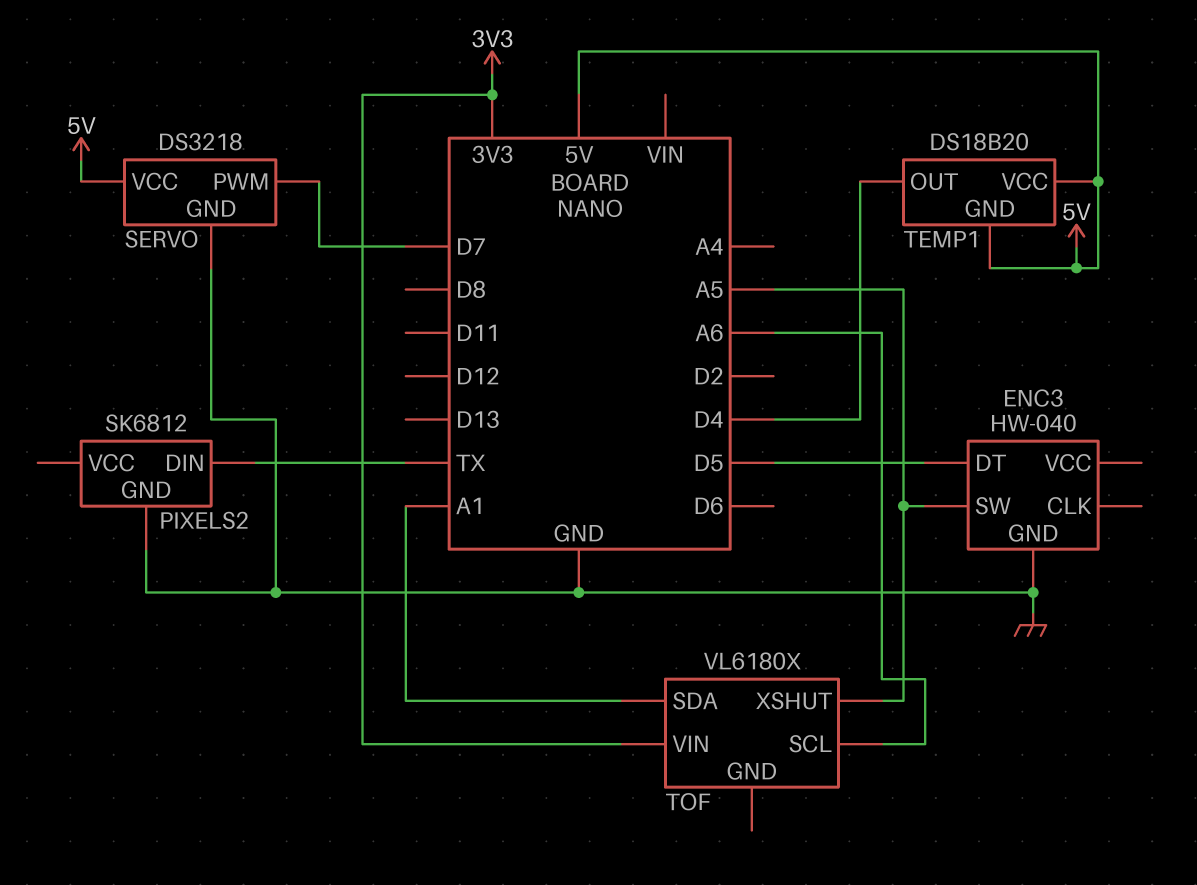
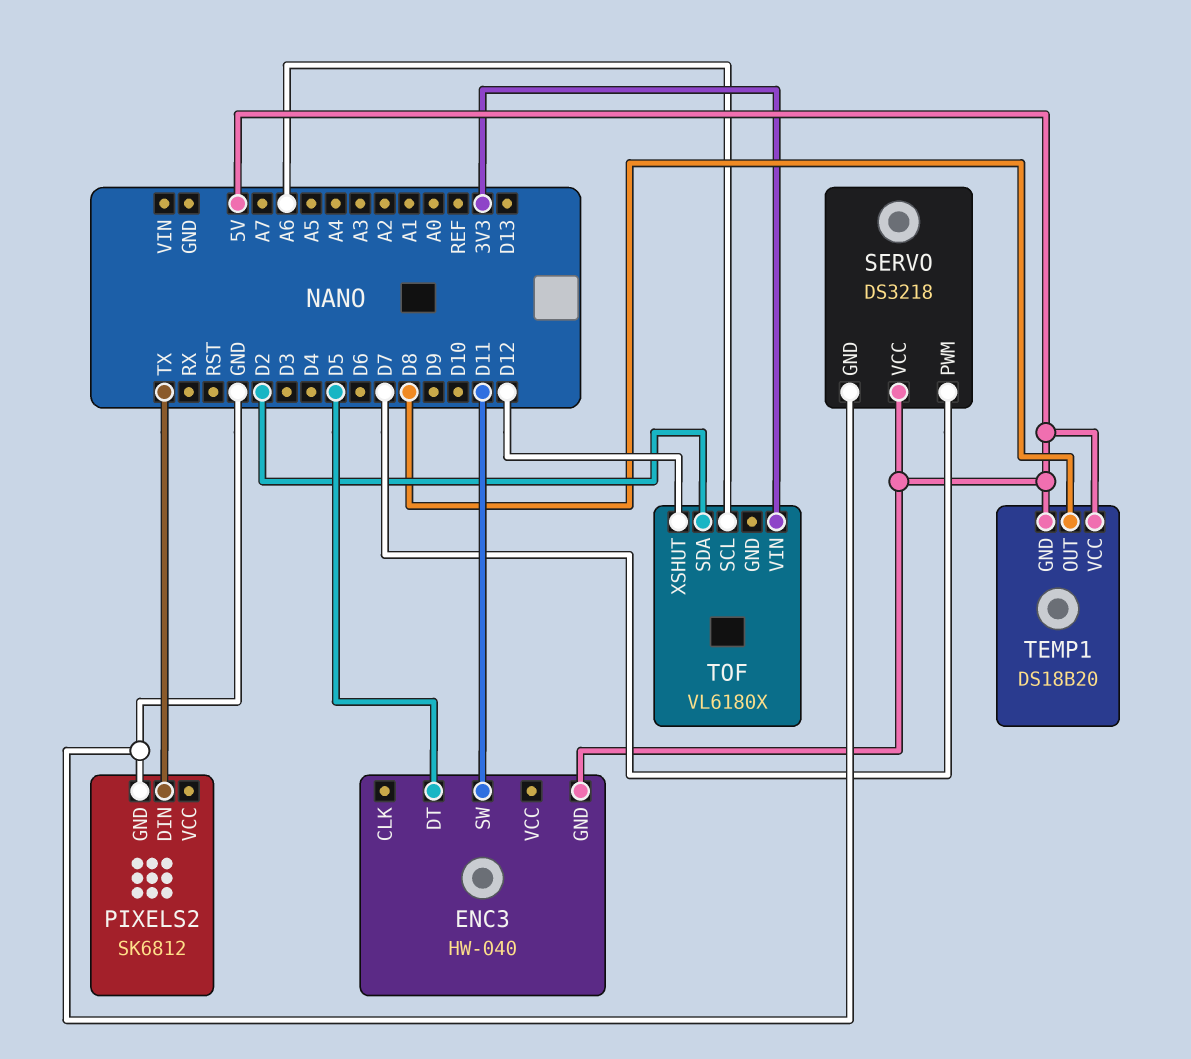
ENC3 pin GND: GND -> 5V
ENC3 pin SW: A5 -> D11
TEMP1 pin OUT: D4 -> D8
TOF pin SDA: A1 -> D2
TOF pin XSHUT: A5 -> D12

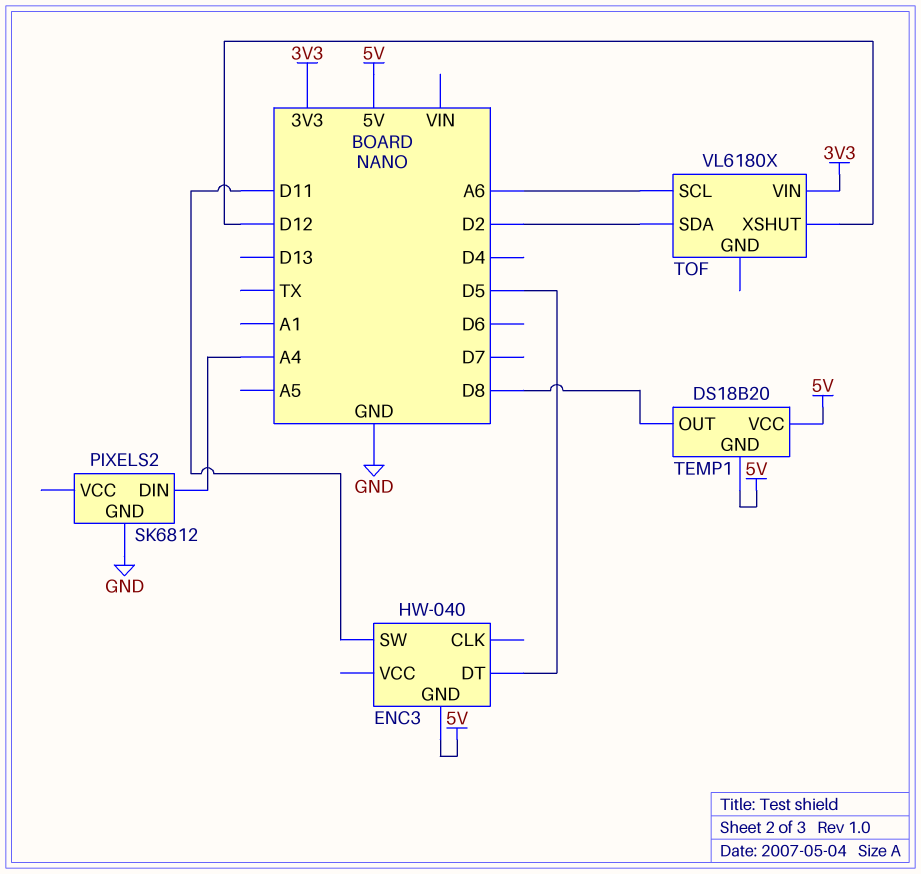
PIXELS2 pin DIN: TX -> A4
SERVO: DS3218 -> none
SERVO pin GND: GND -> none
SERVO pin PWM: D7 -> none
SERVO pin VCC: 5V -> none

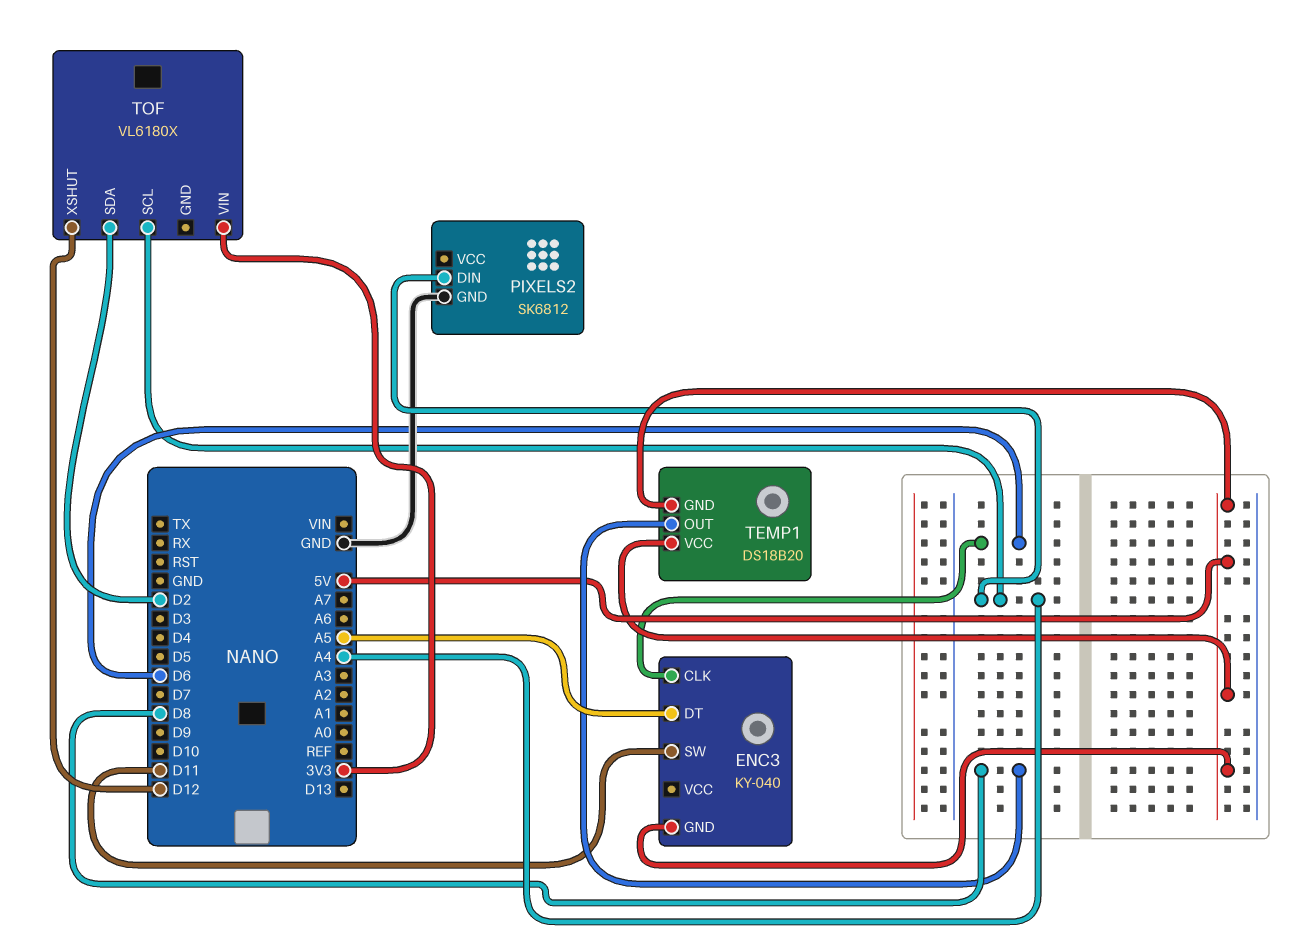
ENC3: HW-040 -> KY-040
ENC3 pin CLK: none -> D6
ENC3 pin DT: D5 -> A5
TOF pin SCL: A6 -> A4

